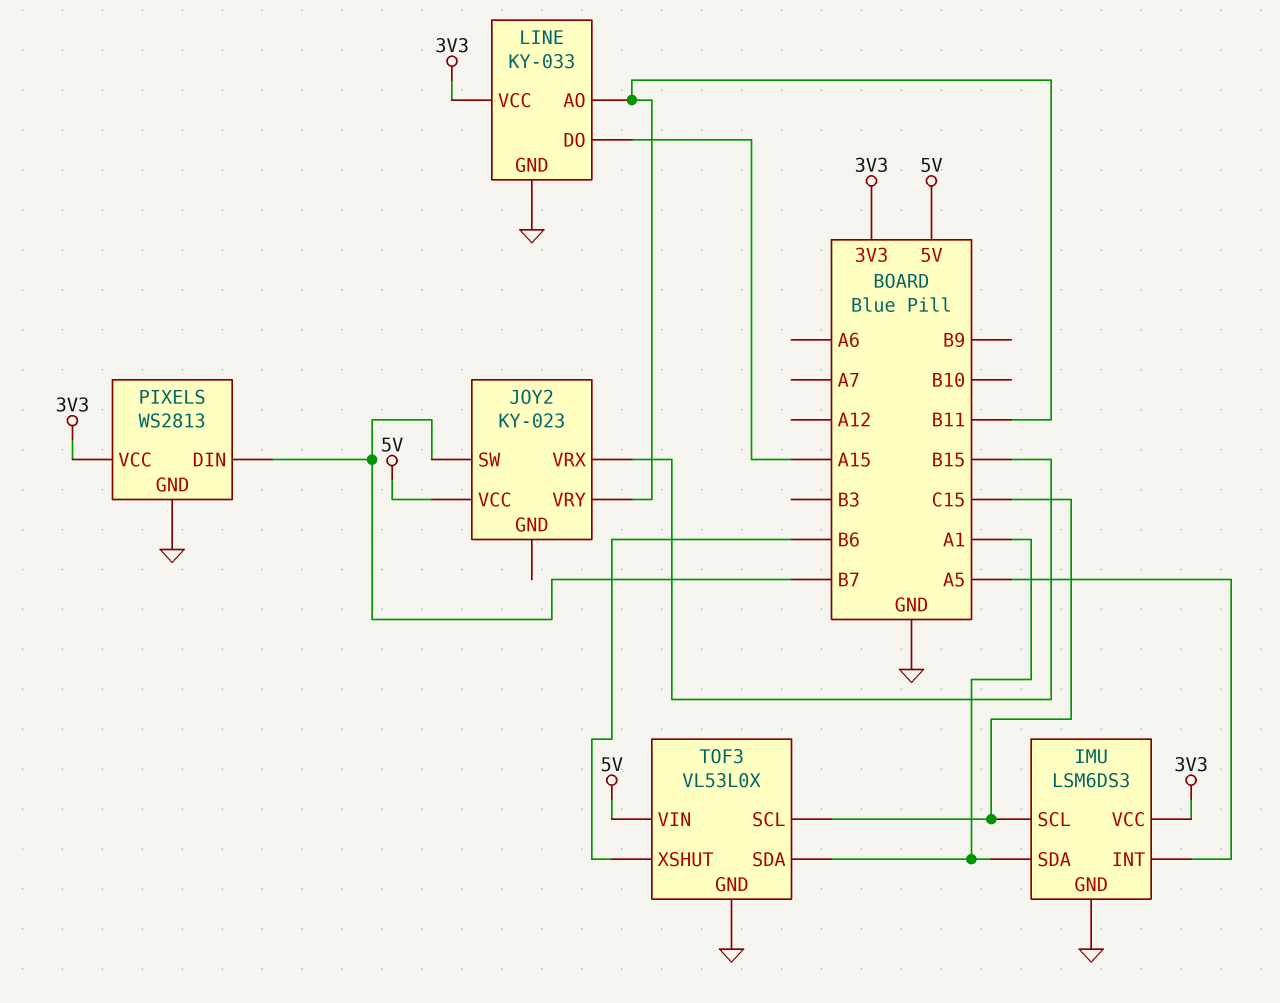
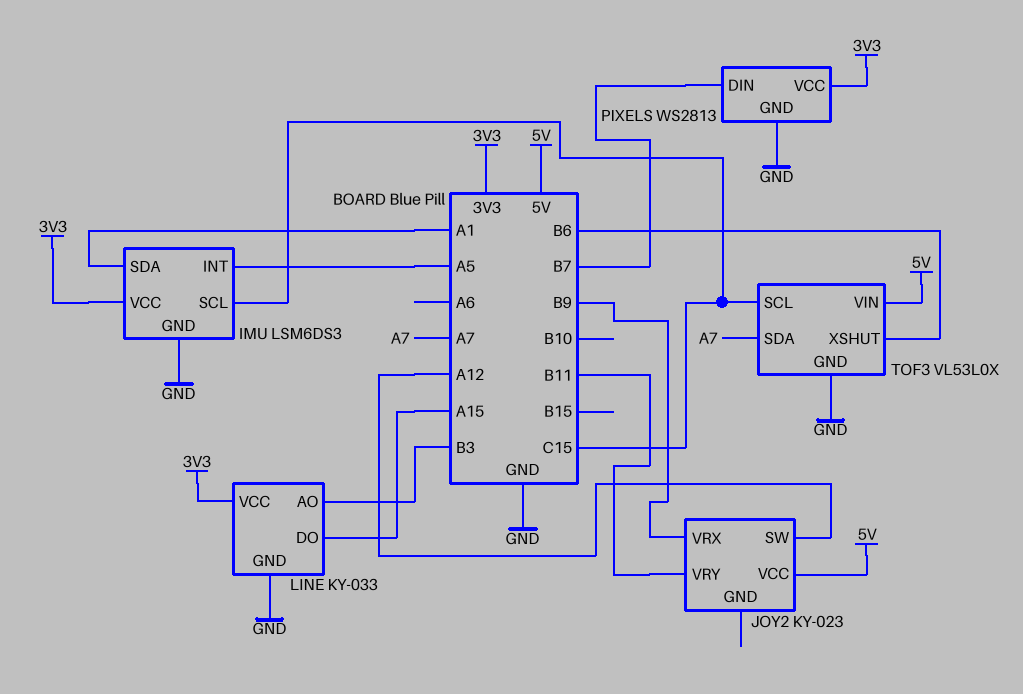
JOY2 pin SW: B7 -> A12
JOY2 pin VRX: B15 -> B9
LINE pin AO: B11 -> B3
TOF3 pin SDA: A1 -> A7

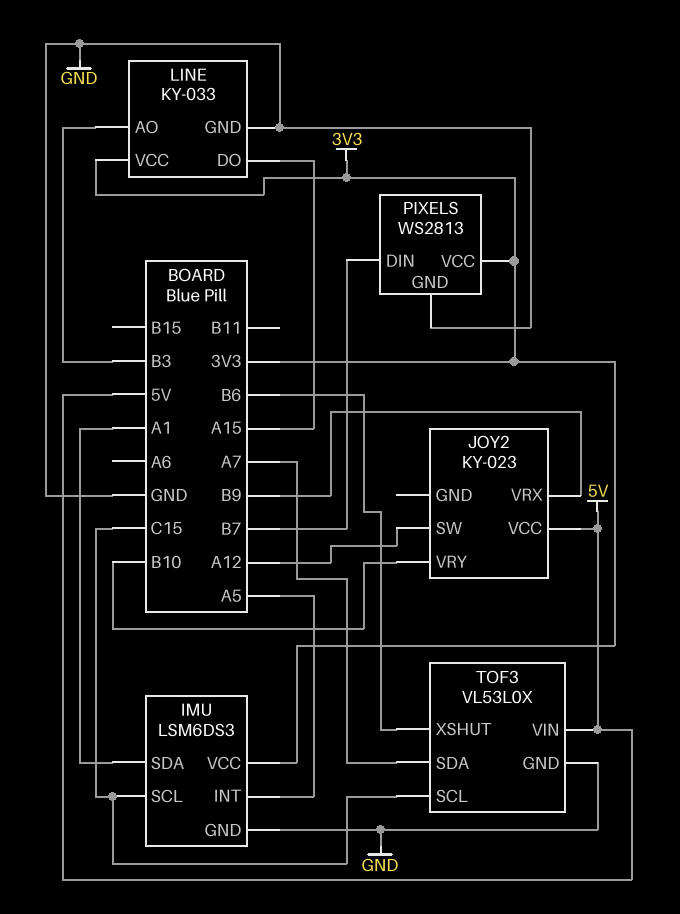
JOY2 pin VRY: B11 -> B10

